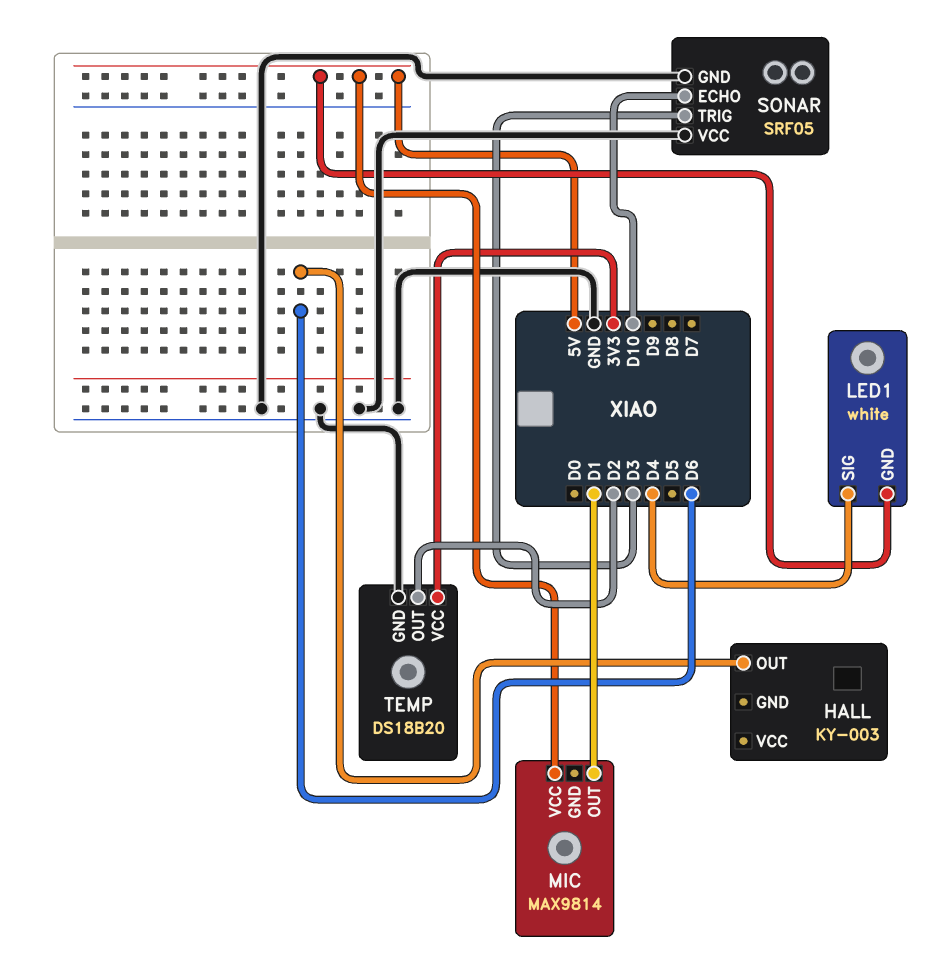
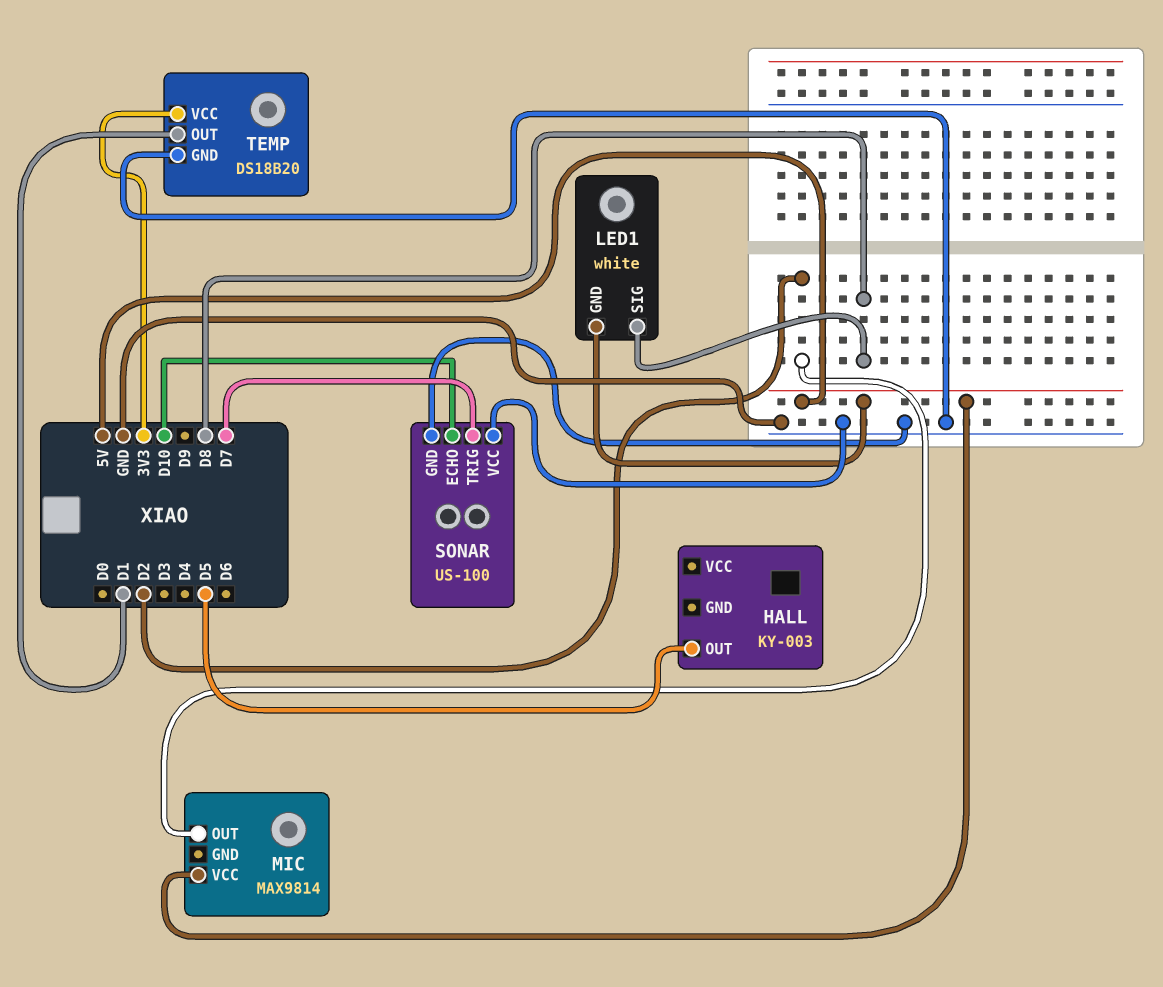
HALL pin OUT: D6 -> D5
LED1 pin SIG: D4 -> D8
MIC pin OUT: D1 -> D2
SONAR: SRF05 -> US-100
SONAR pin TRIG: D3 -> D7
TEMP pin OUT: D2 -> D1

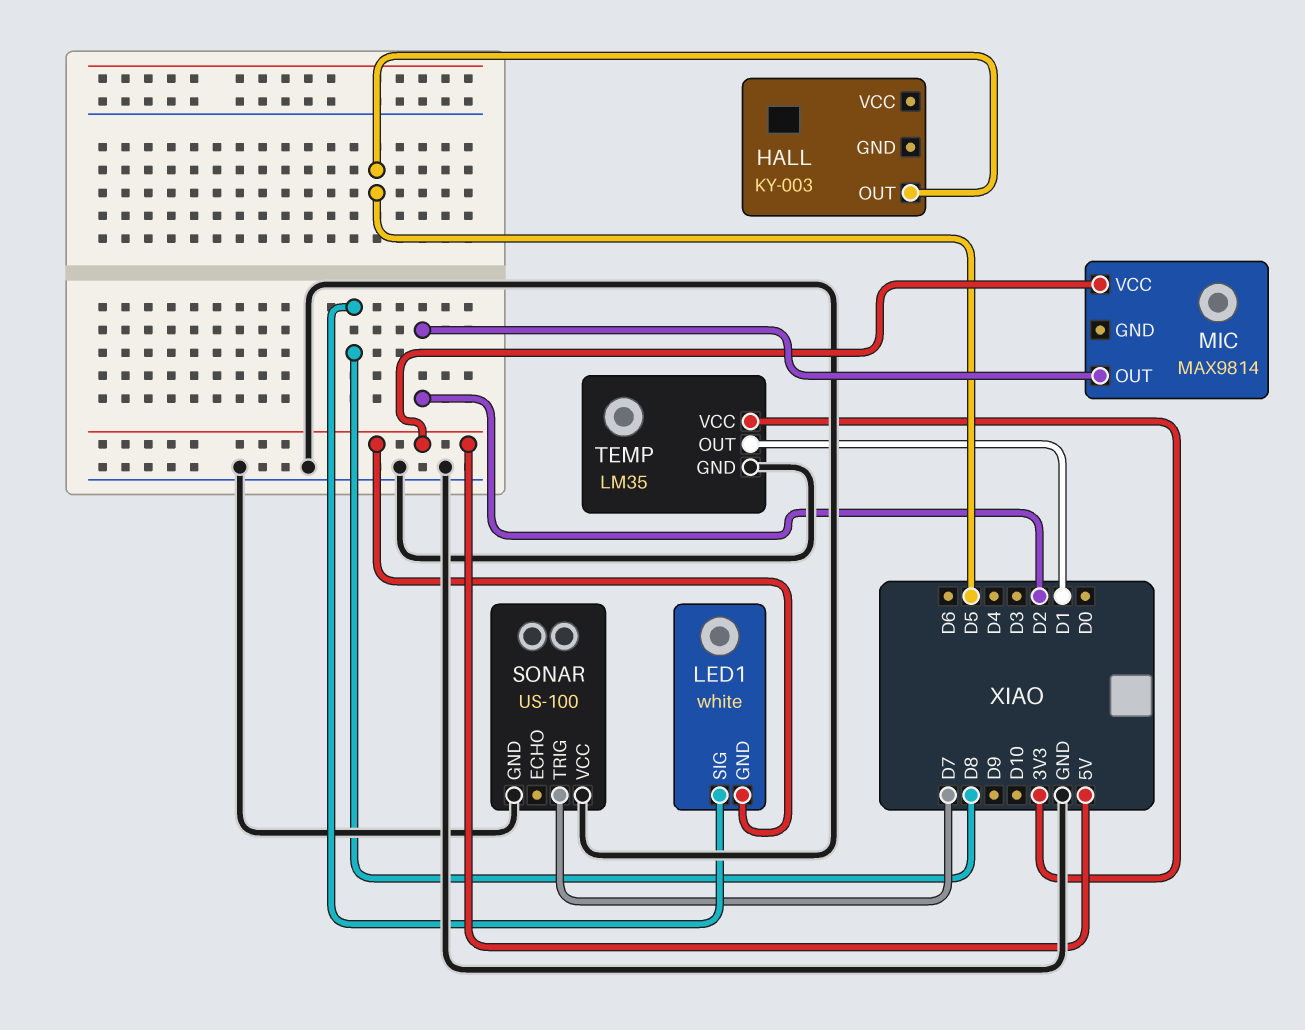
SONAR pin ECHO: D10 -> none
TEMP: DS18B20 -> LM35

